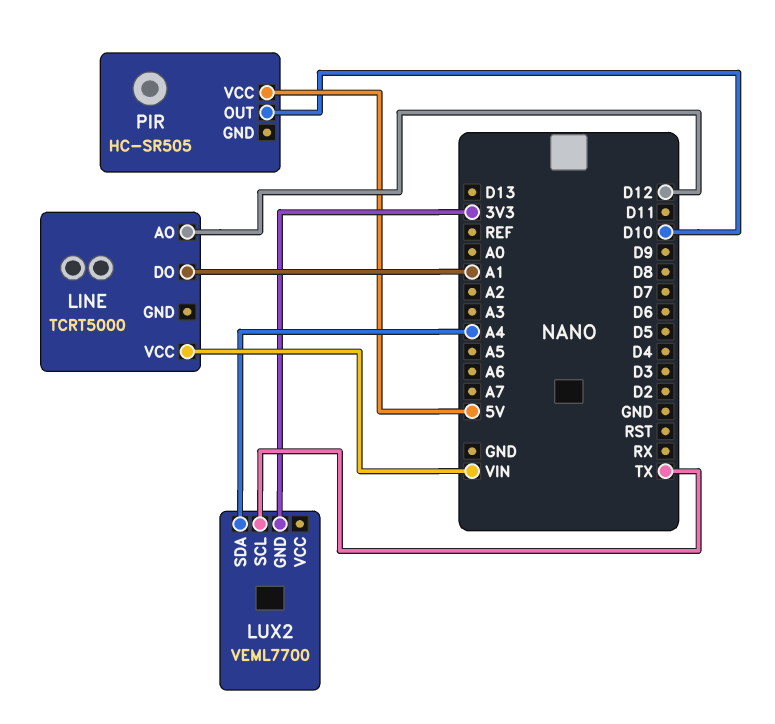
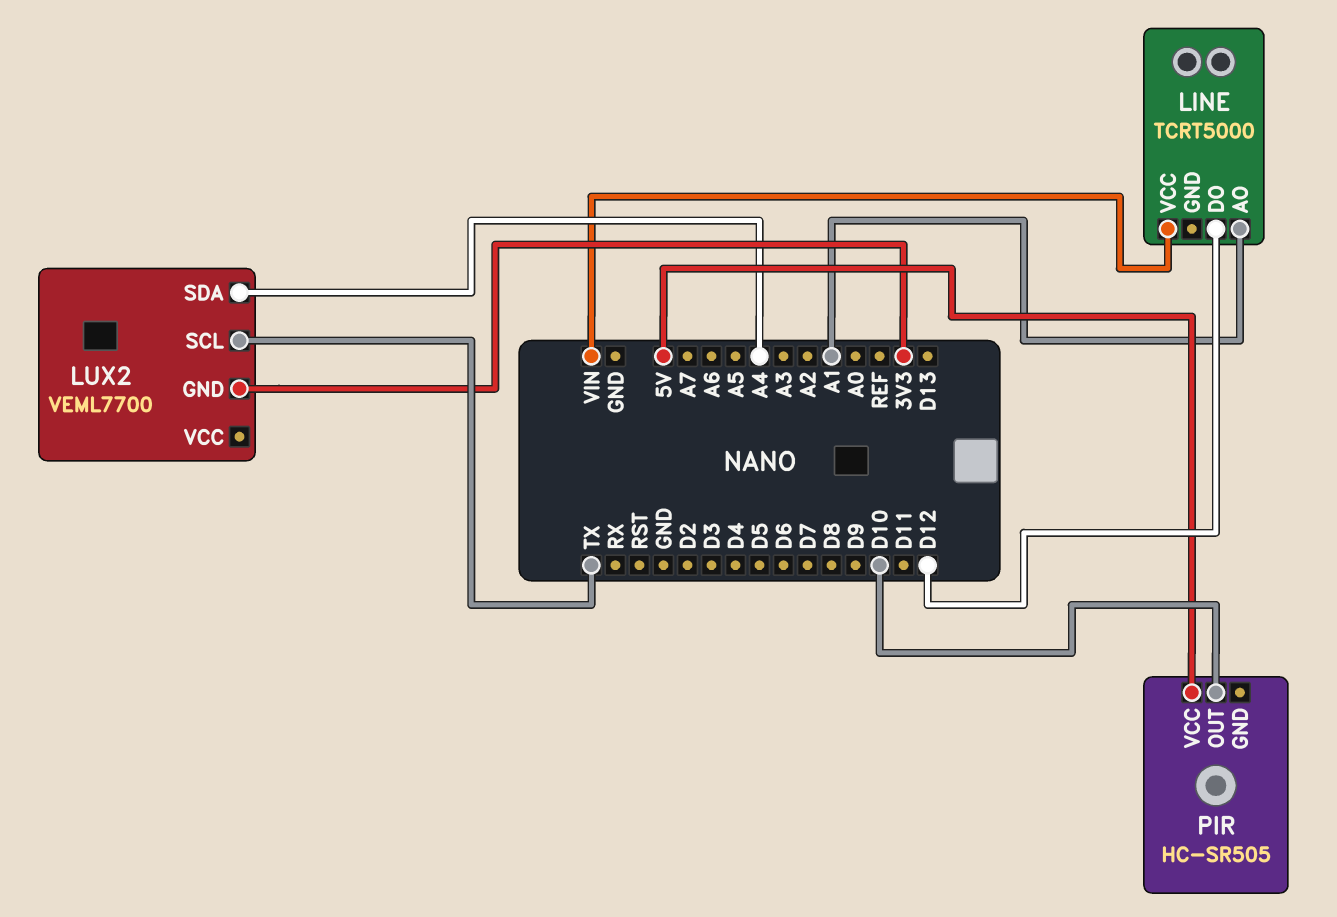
LINE pin AO: D12 -> A1
LINE pin DO: A1 -> D12

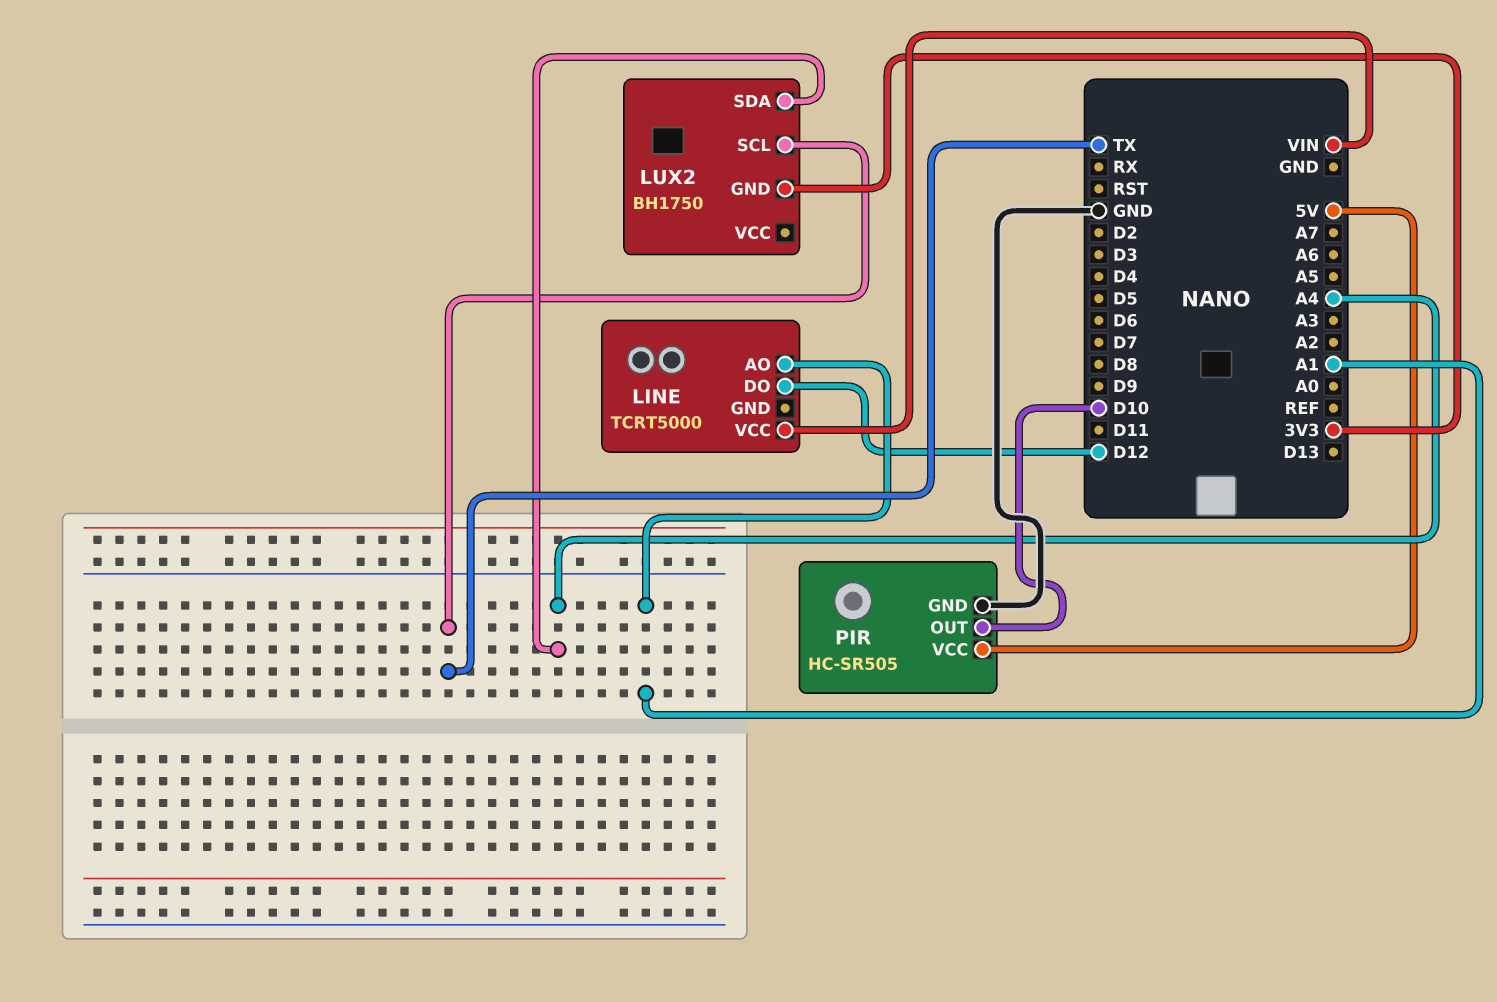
LUX2: VEML7700 -> BH1750
PIR pin GND: none -> GND

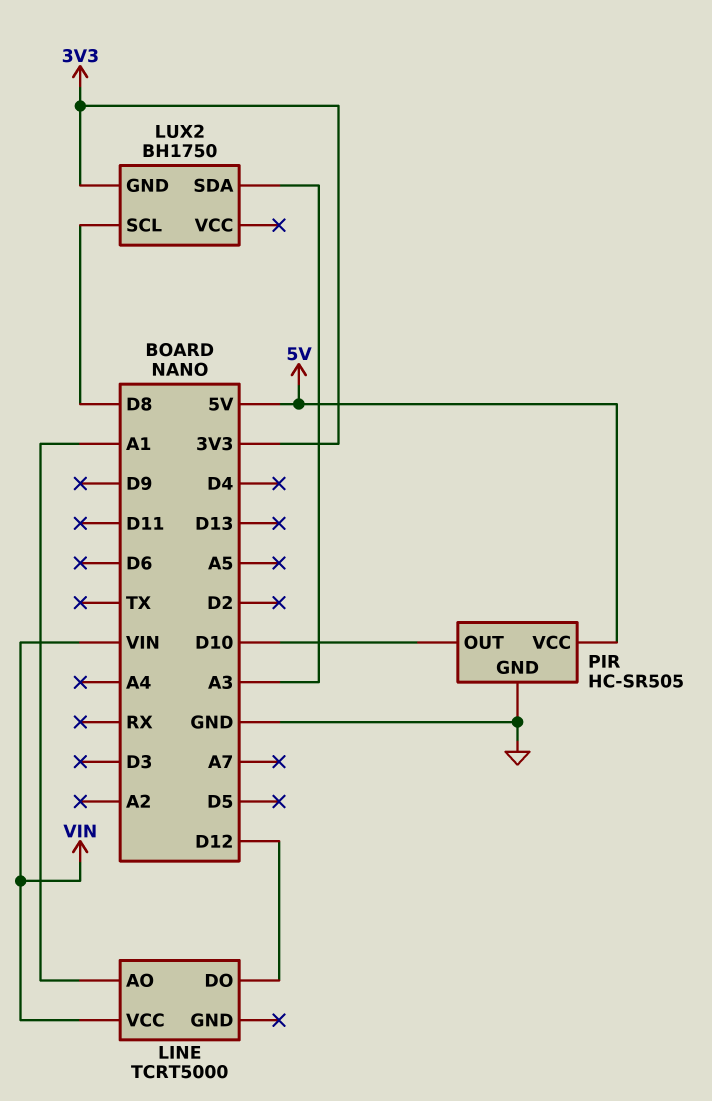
LUX2 pin SCL: TX -> D8
LUX2 pin SDA: A4 -> A3

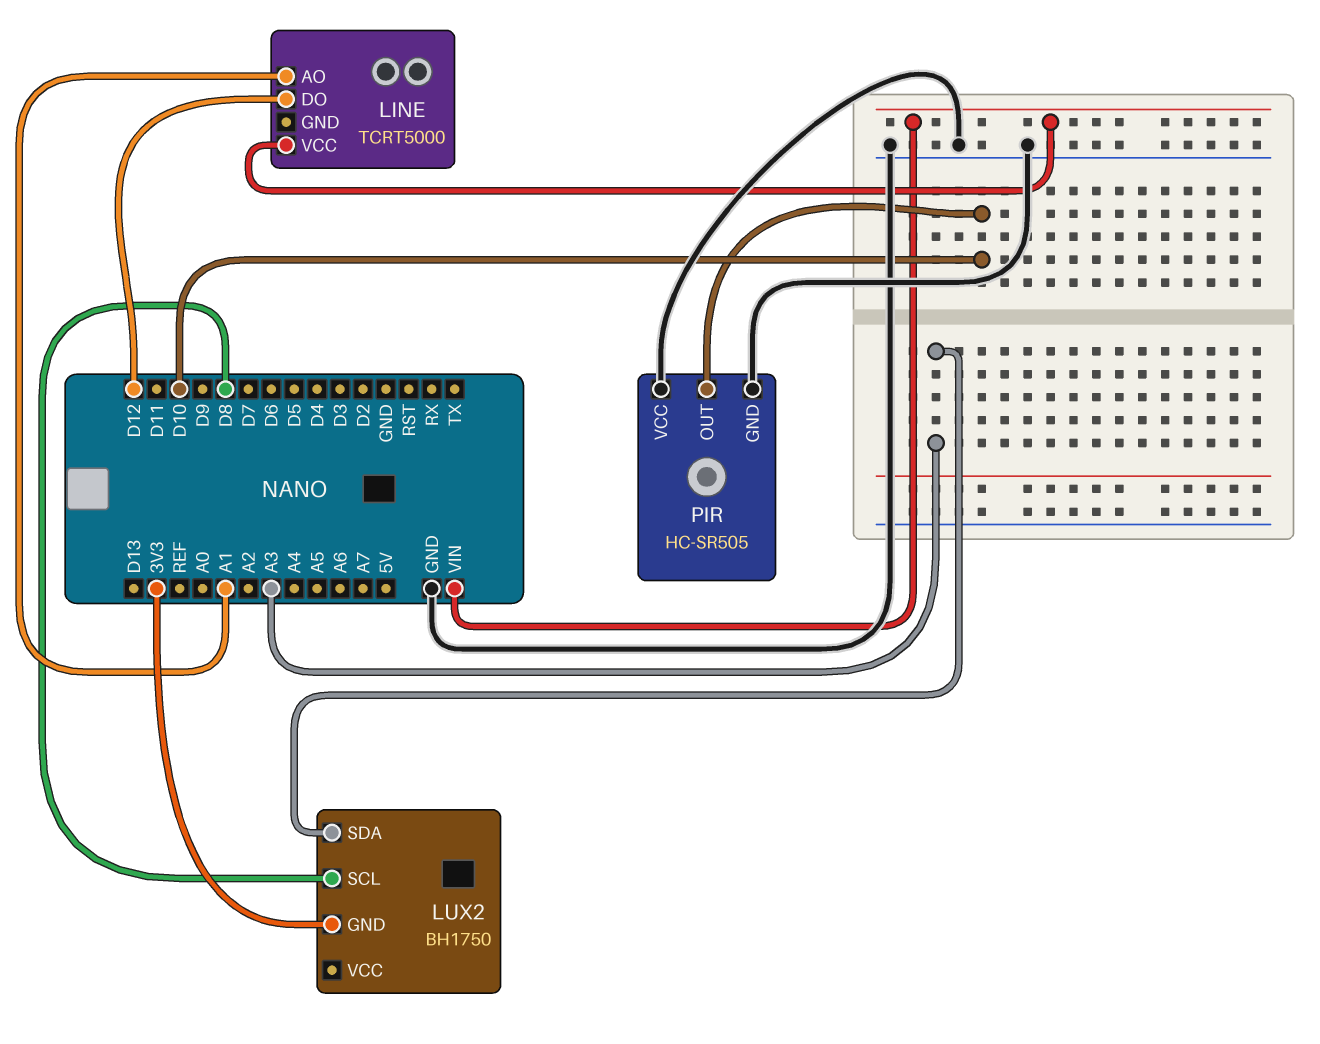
PIR pin VCC: 5V -> GND

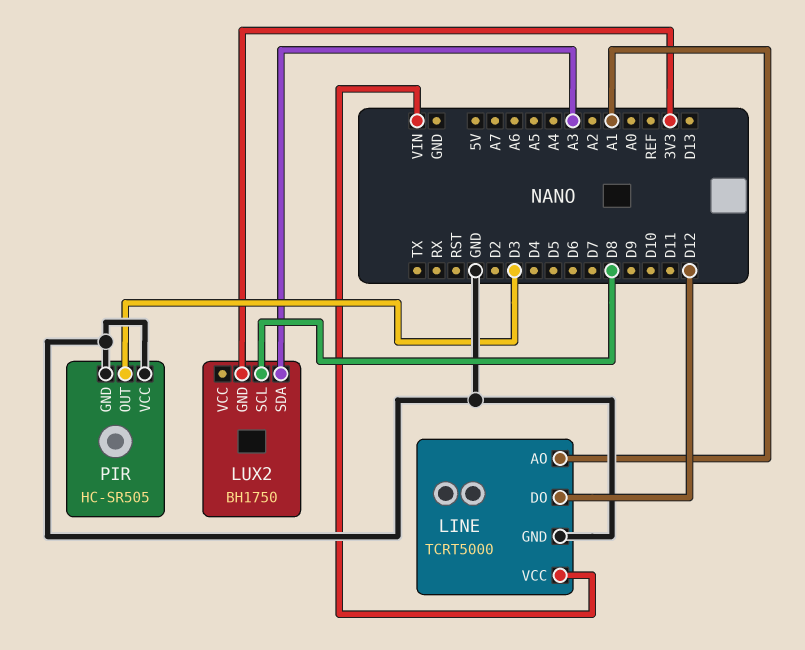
LINE pin GND: none -> GND
PIR pin OUT: D10 -> D3

